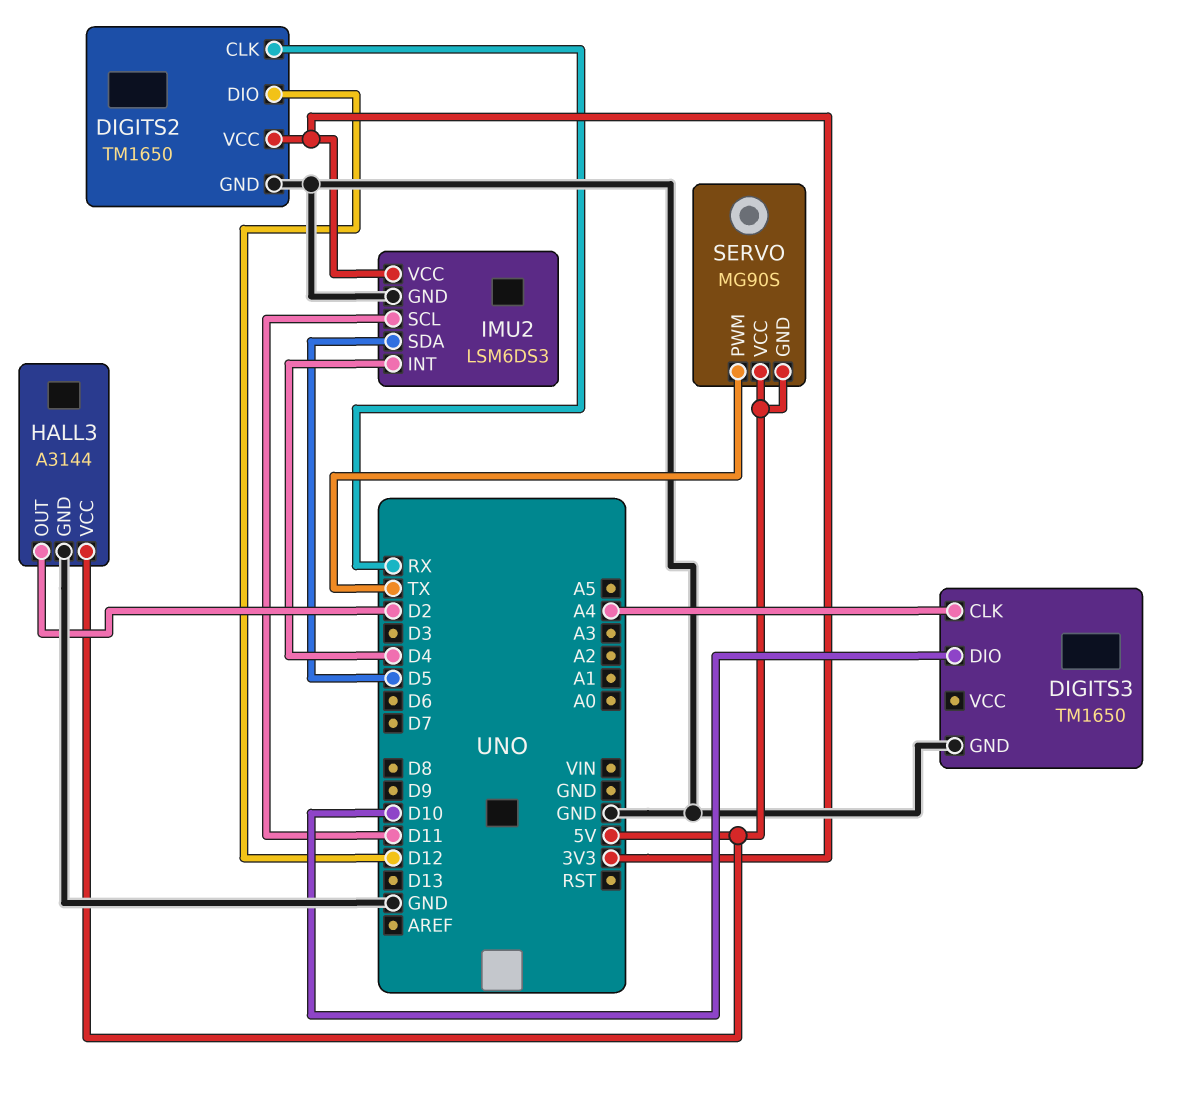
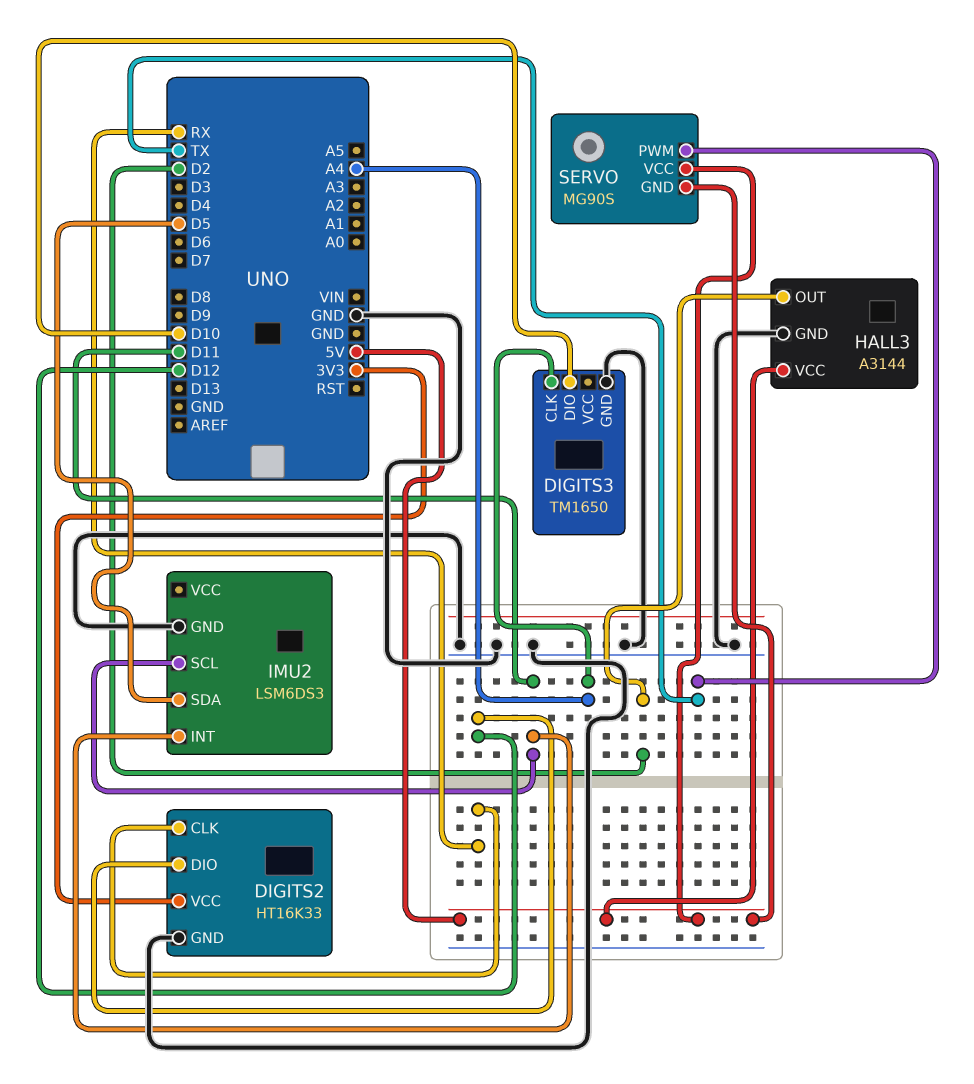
DIGITS2: TM1650 -> HT16K33
IMU2 pin INT: D4 -> D11
IMU2 pin VCC: 3V3 -> none

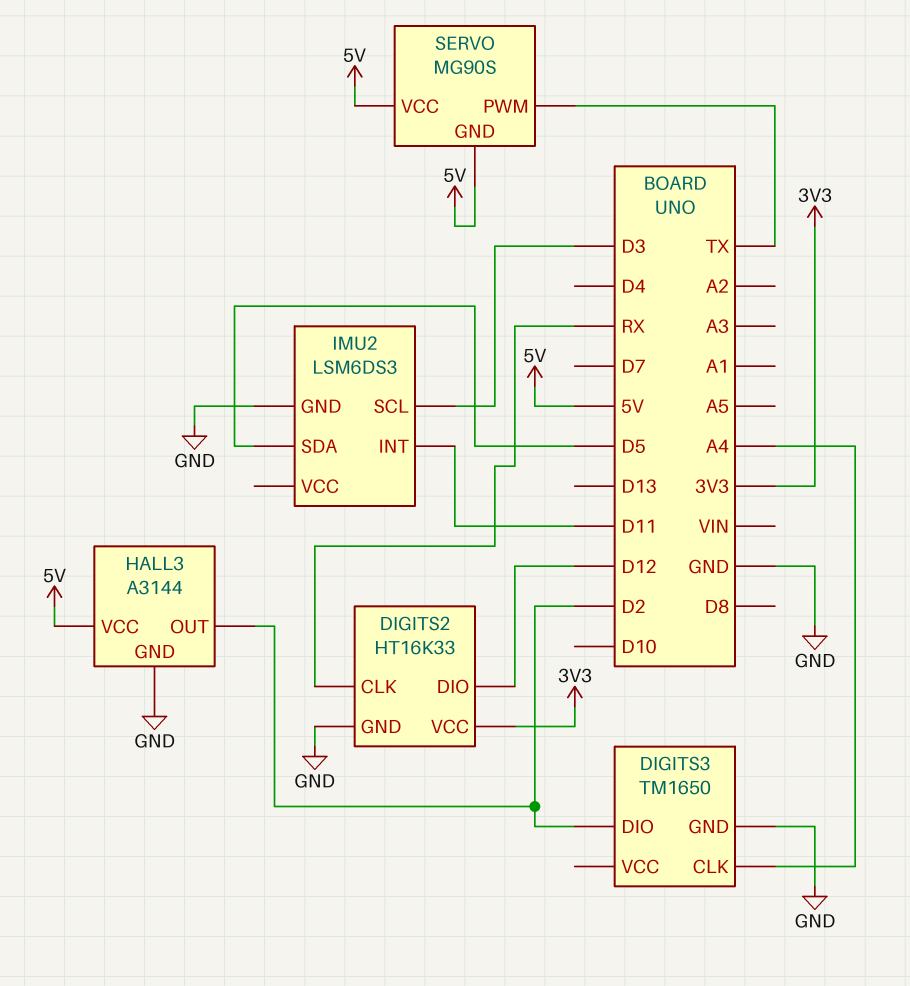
DIGITS3 pin DIO: D10 -> D2
IMU2 pin SCL: D11 -> D3

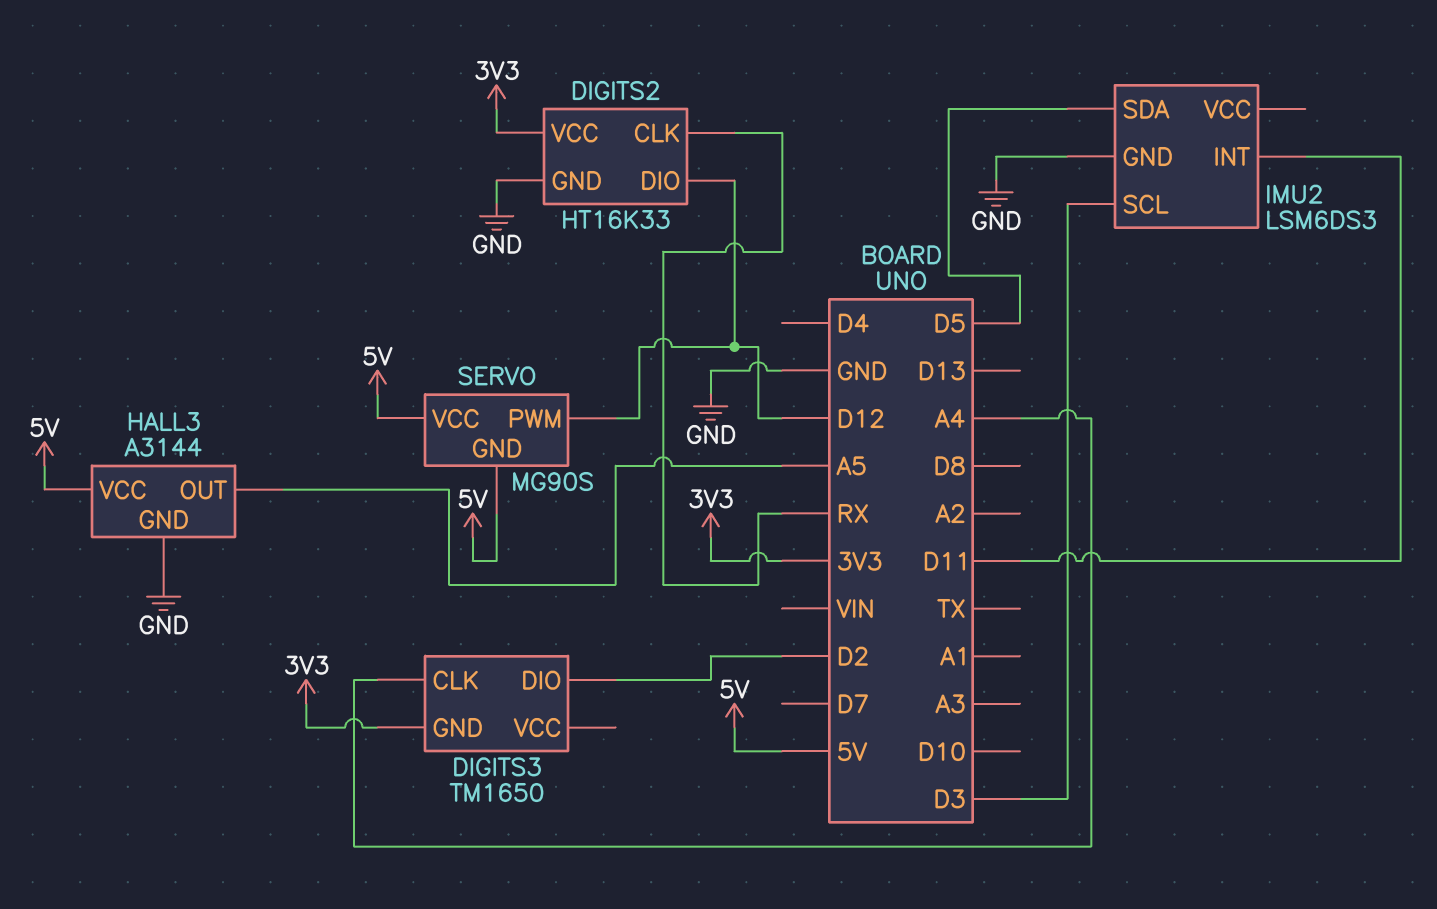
DIGITS3 pin GND: GND -> 3V3
HALL3 pin OUT: D2 -> A5
SERVO pin PWM: TX -> D12

